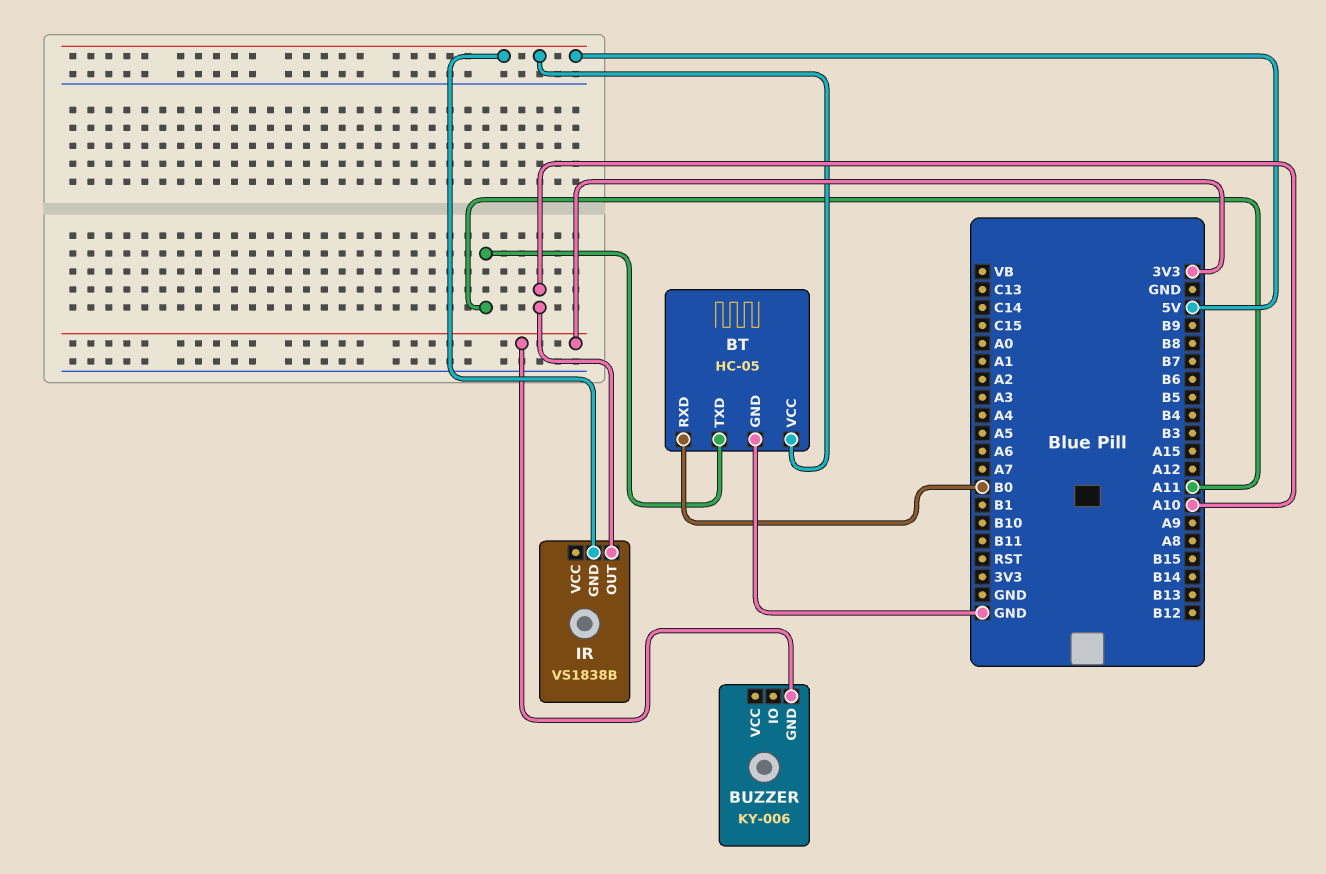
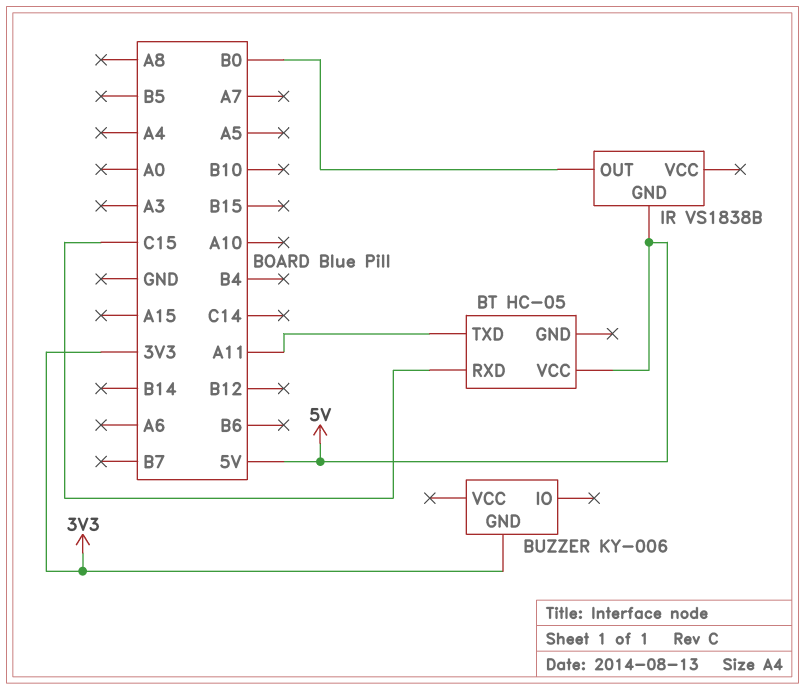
BT pin GND: GND -> none
BT pin RXD: B0 -> C15
IR pin OUT: A10 -> B0

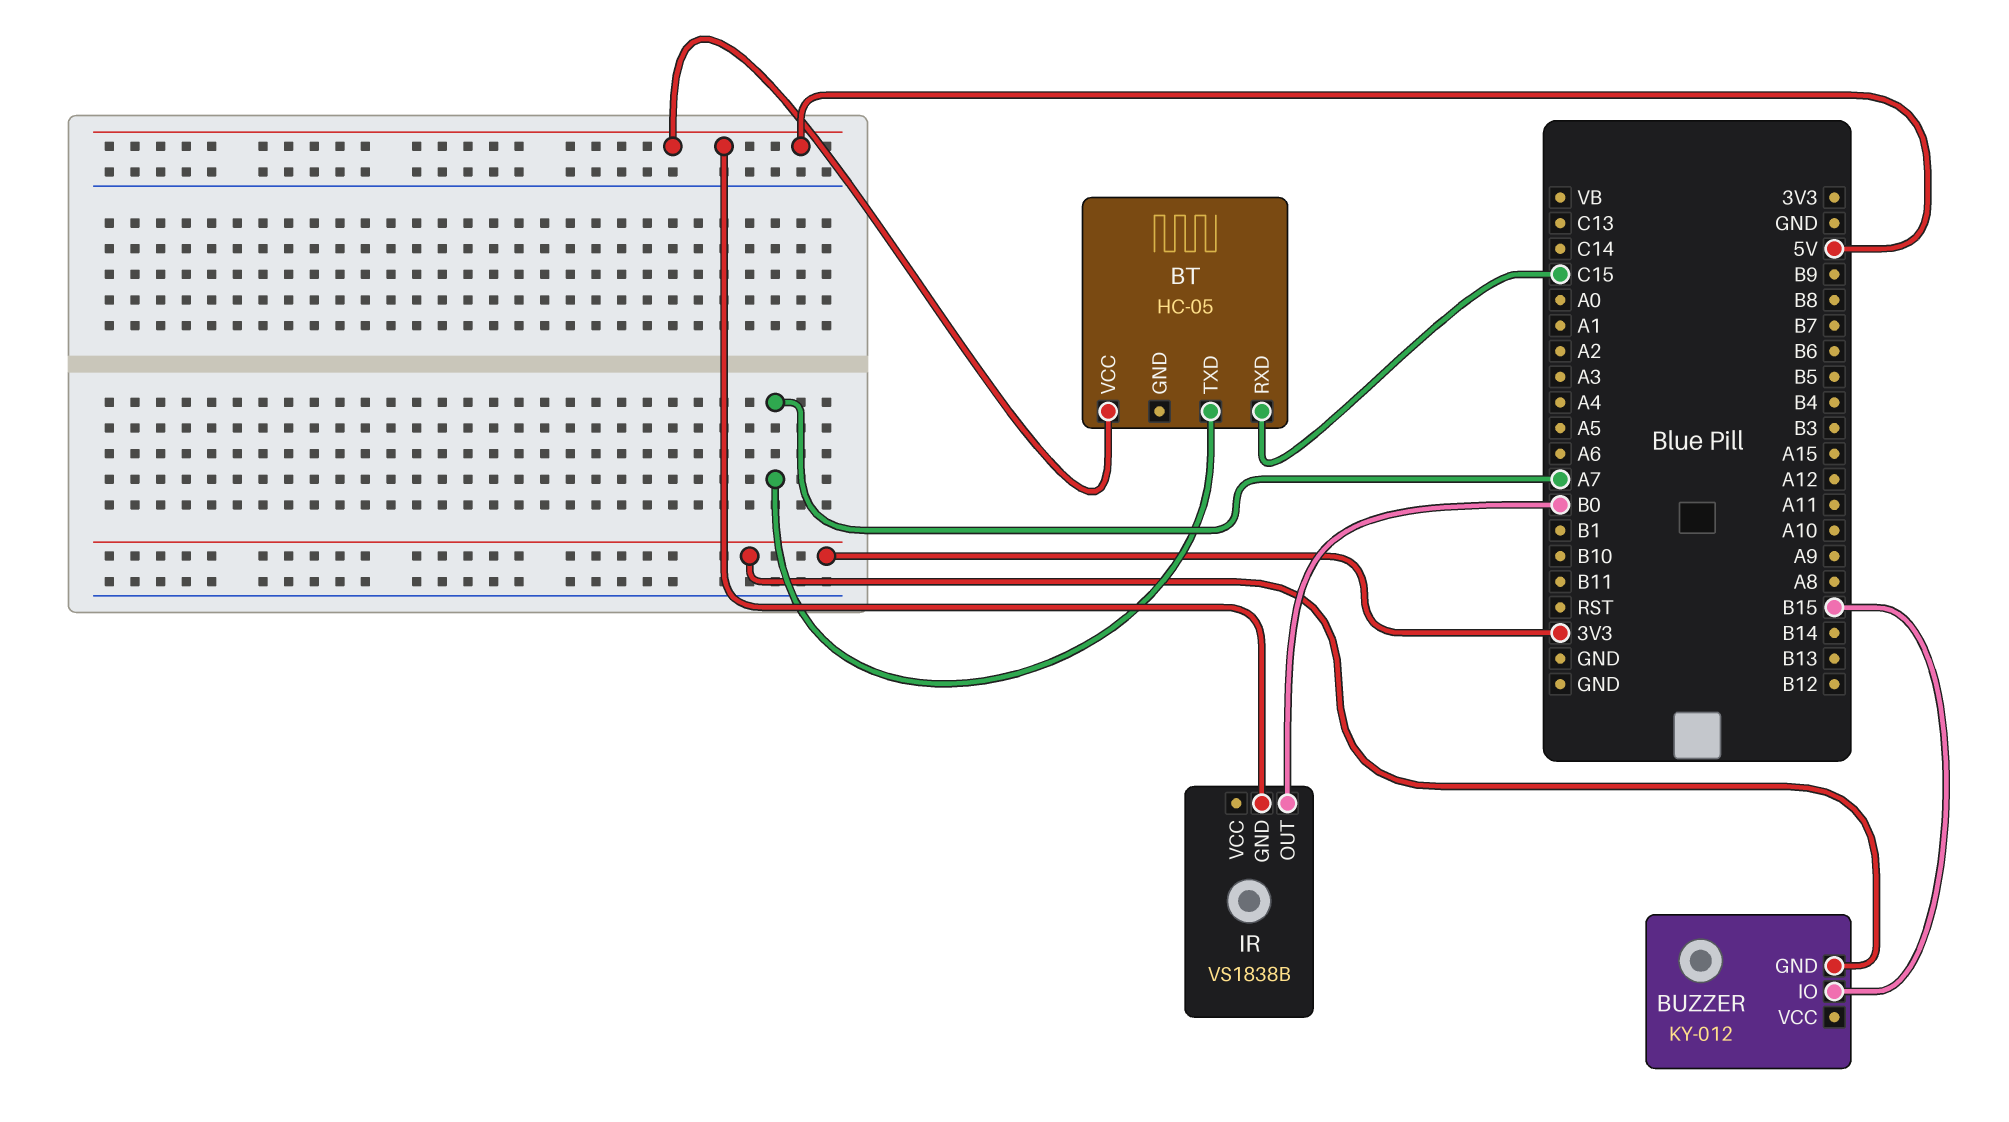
BT pin TXD: A11 -> A7
BUZZER: KY-006 -> KY-012
BUZZER pin IO: none -> B15

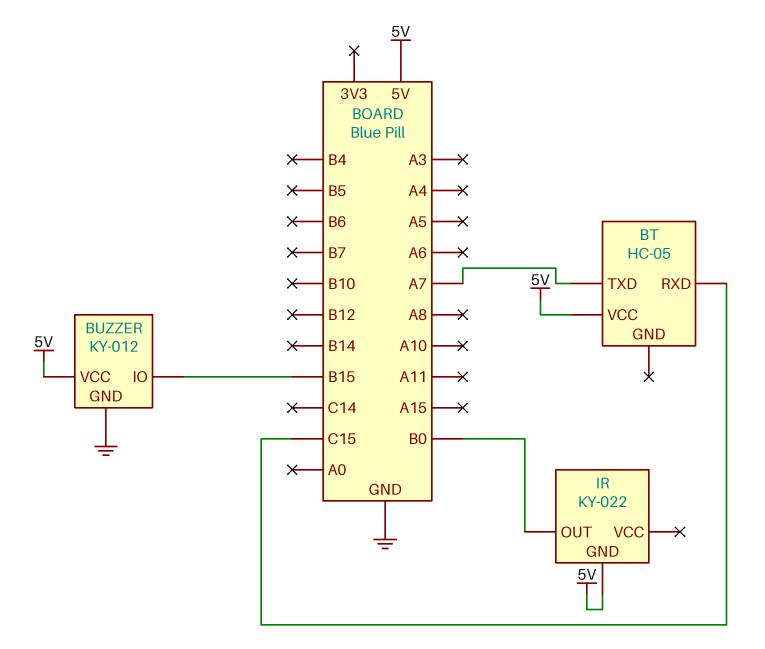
BUZZER pin GND: 3V3 -> GND
BUZZER pin VCC: none -> 5V
IR: VS1838B -> KY-022

